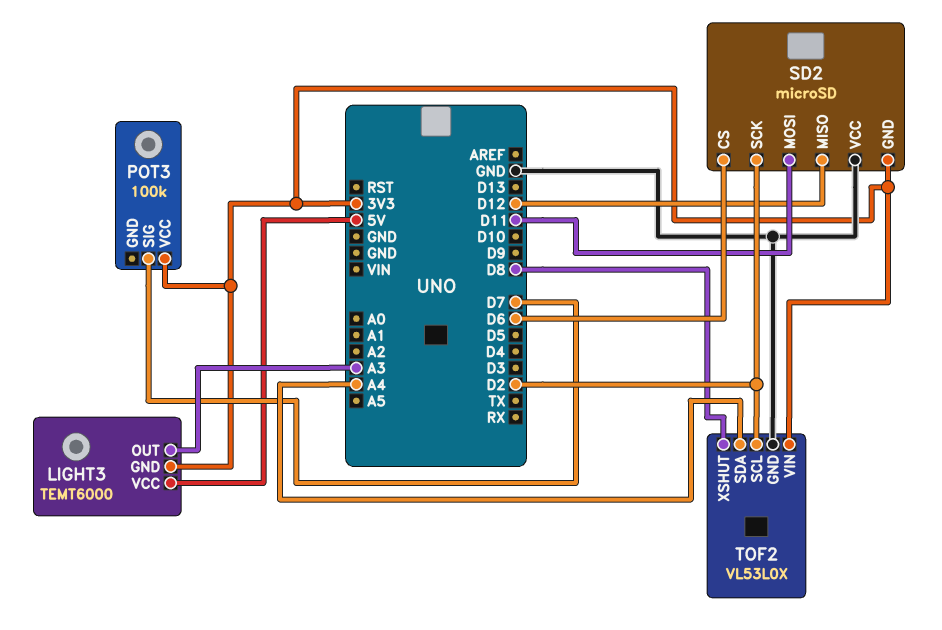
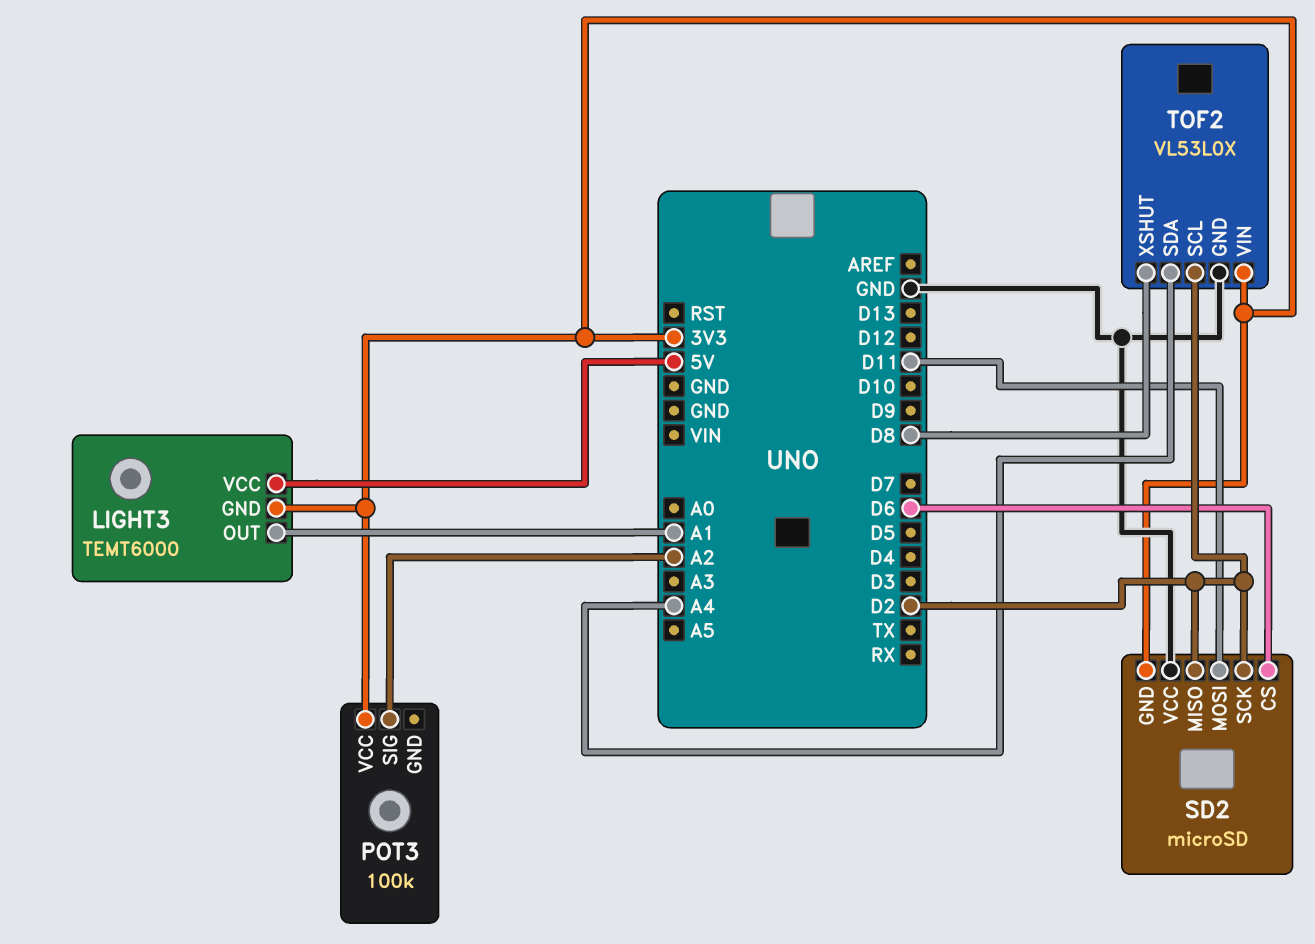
LIGHT3 pin OUT: A3 -> A1
POT3 pin SIG: D7 -> A2
SD2 pin MISO: D12 -> D2

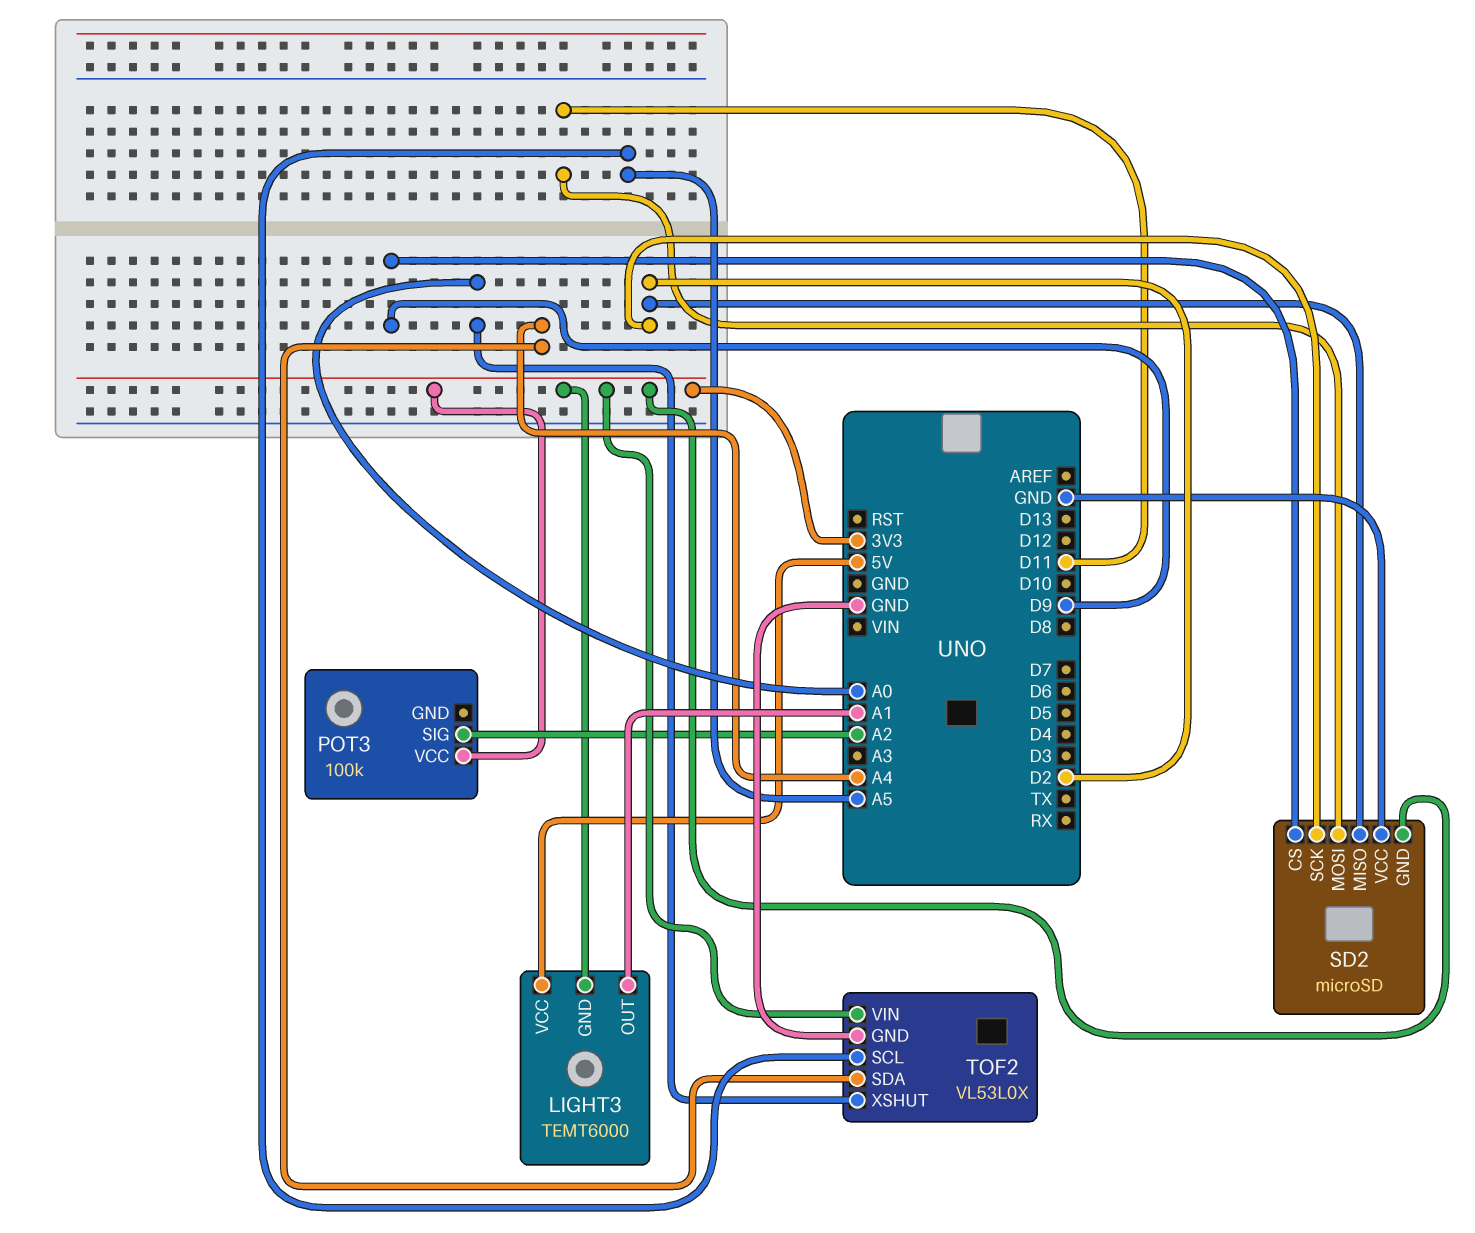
SD2 pin CS: D6 -> D9
TOF2 pin SCL: D2 -> A5
TOF2 pin XSHUT: D8 -> A0

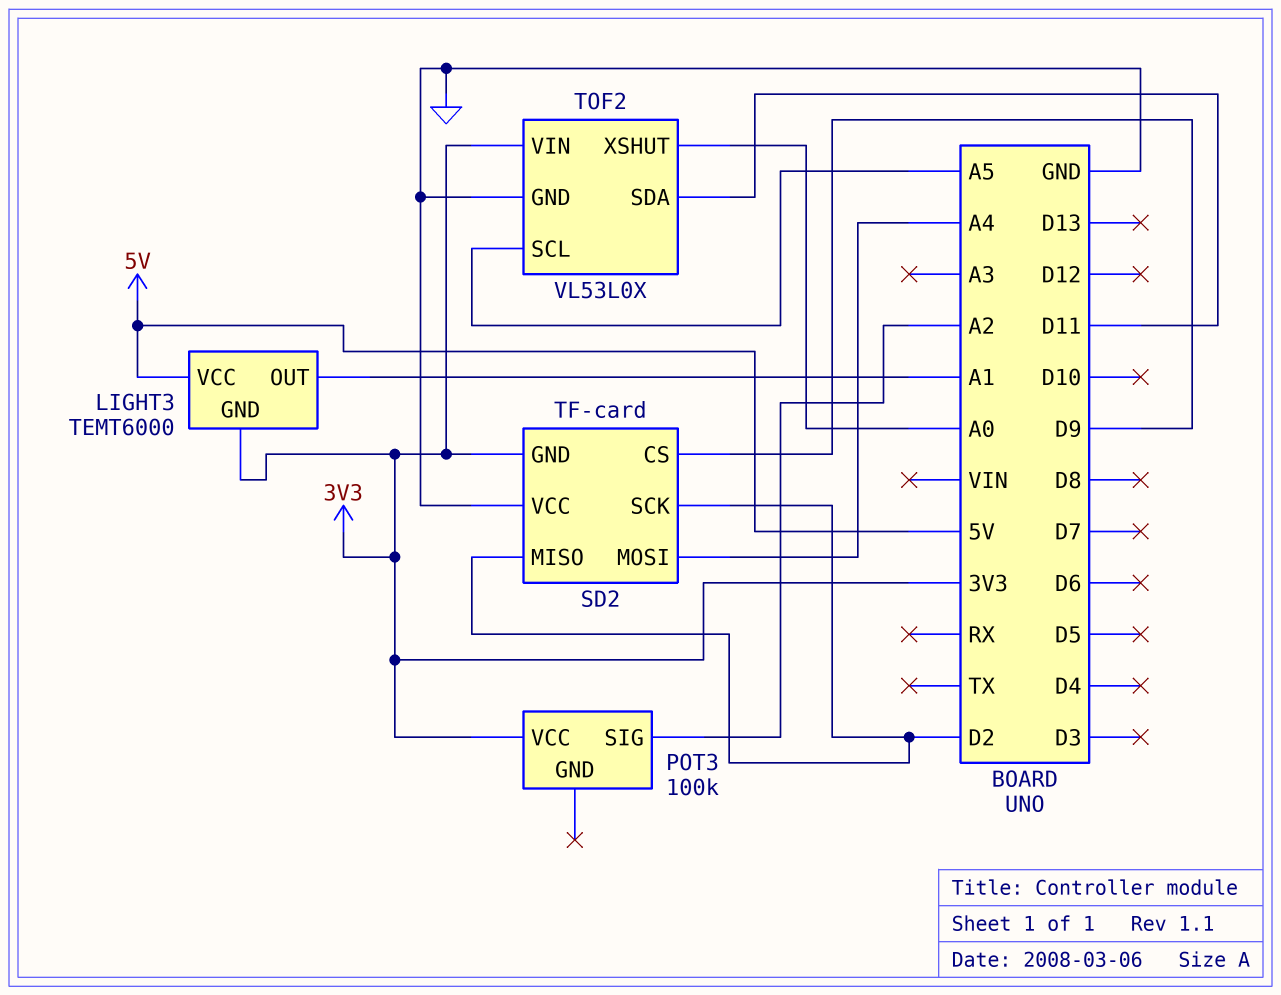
SD2: microSD -> TF-card
SD2 pin MOSI: D11 -> A4
TOF2 pin SDA: A4 -> D11

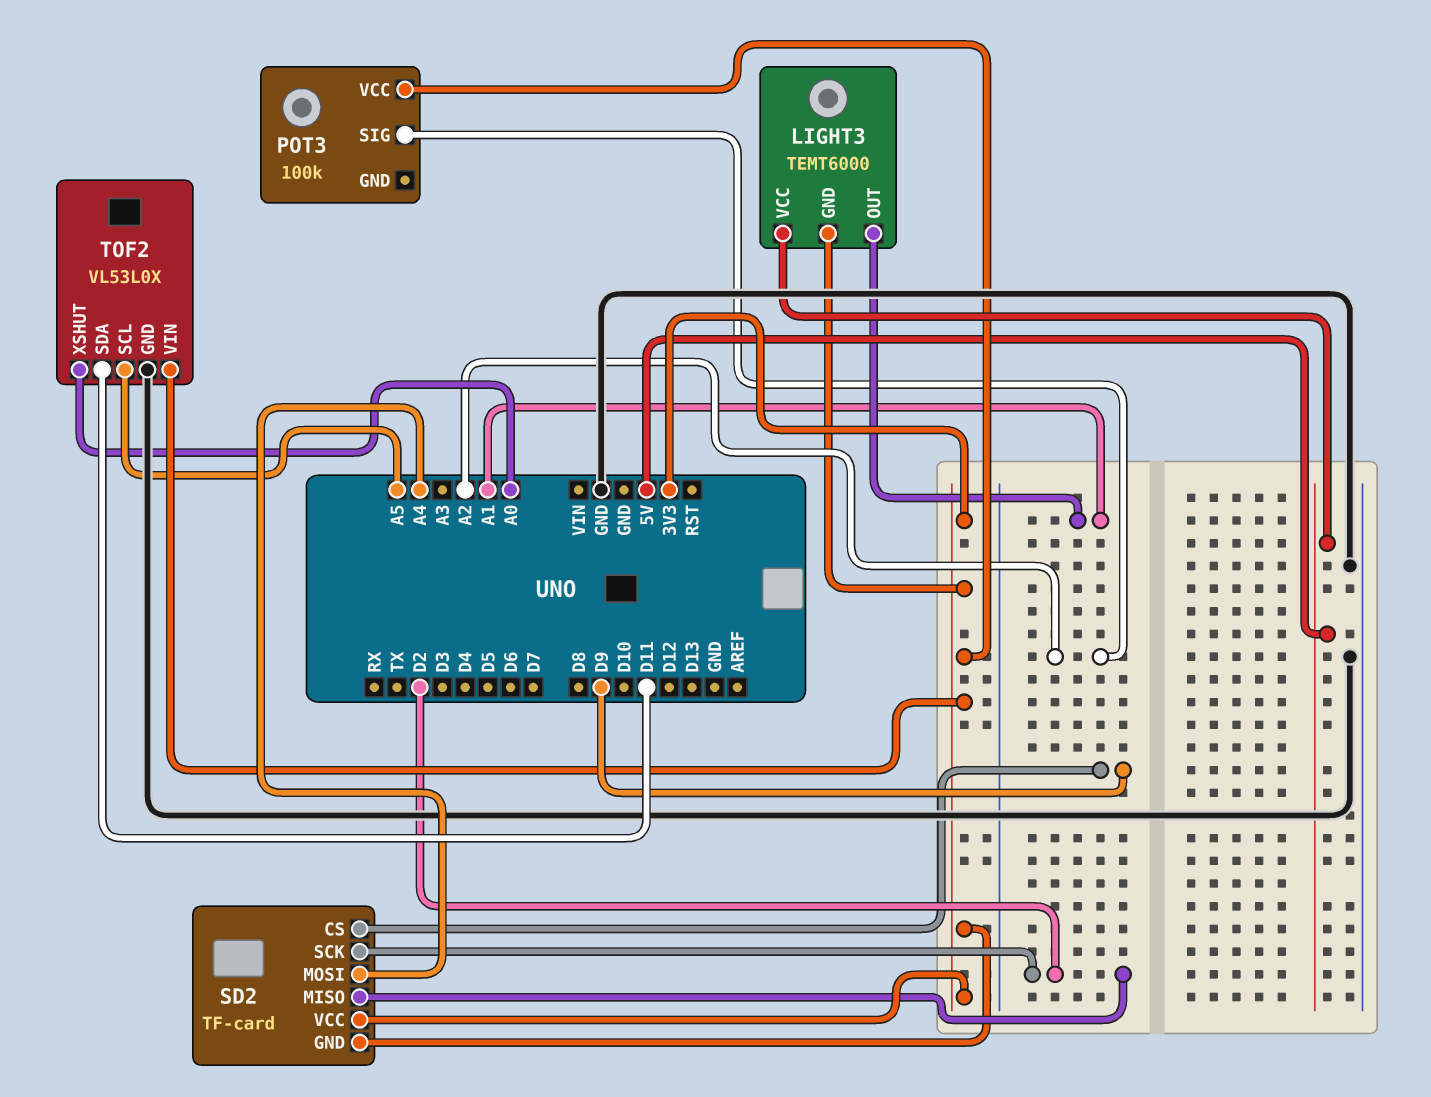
SD2 pin VCC: GND -> 3V3

